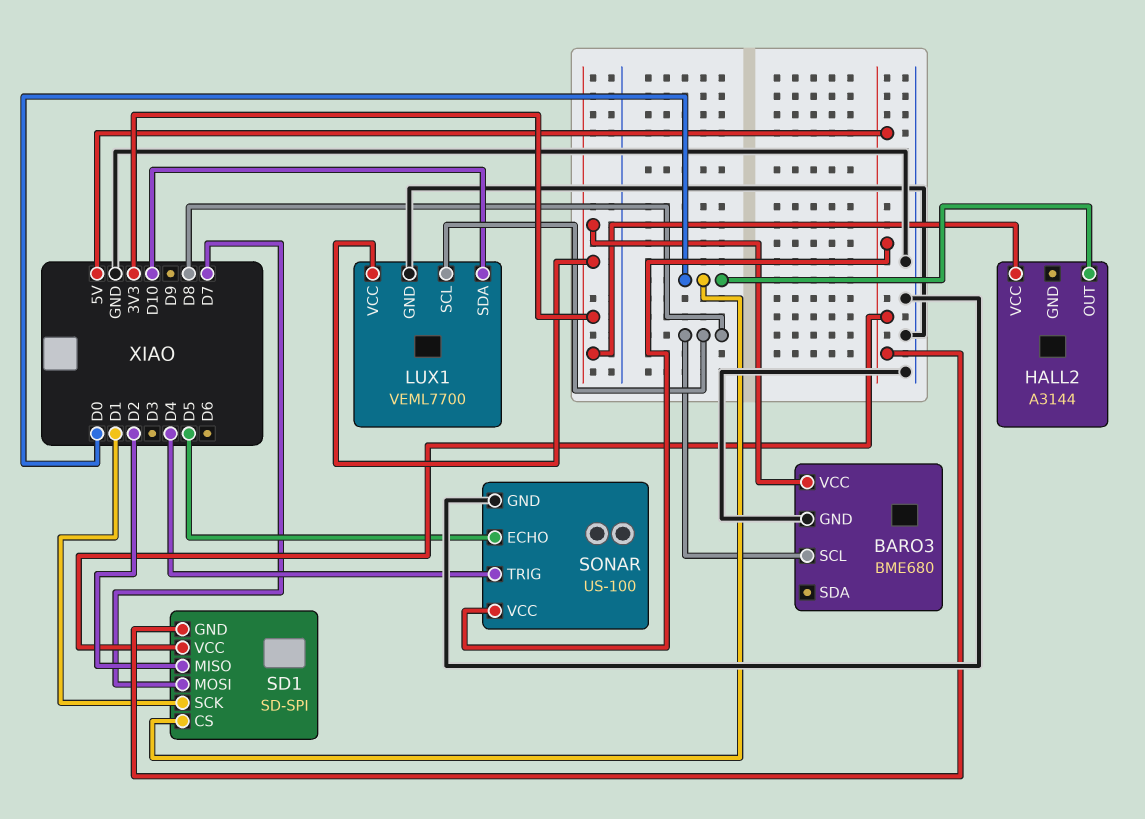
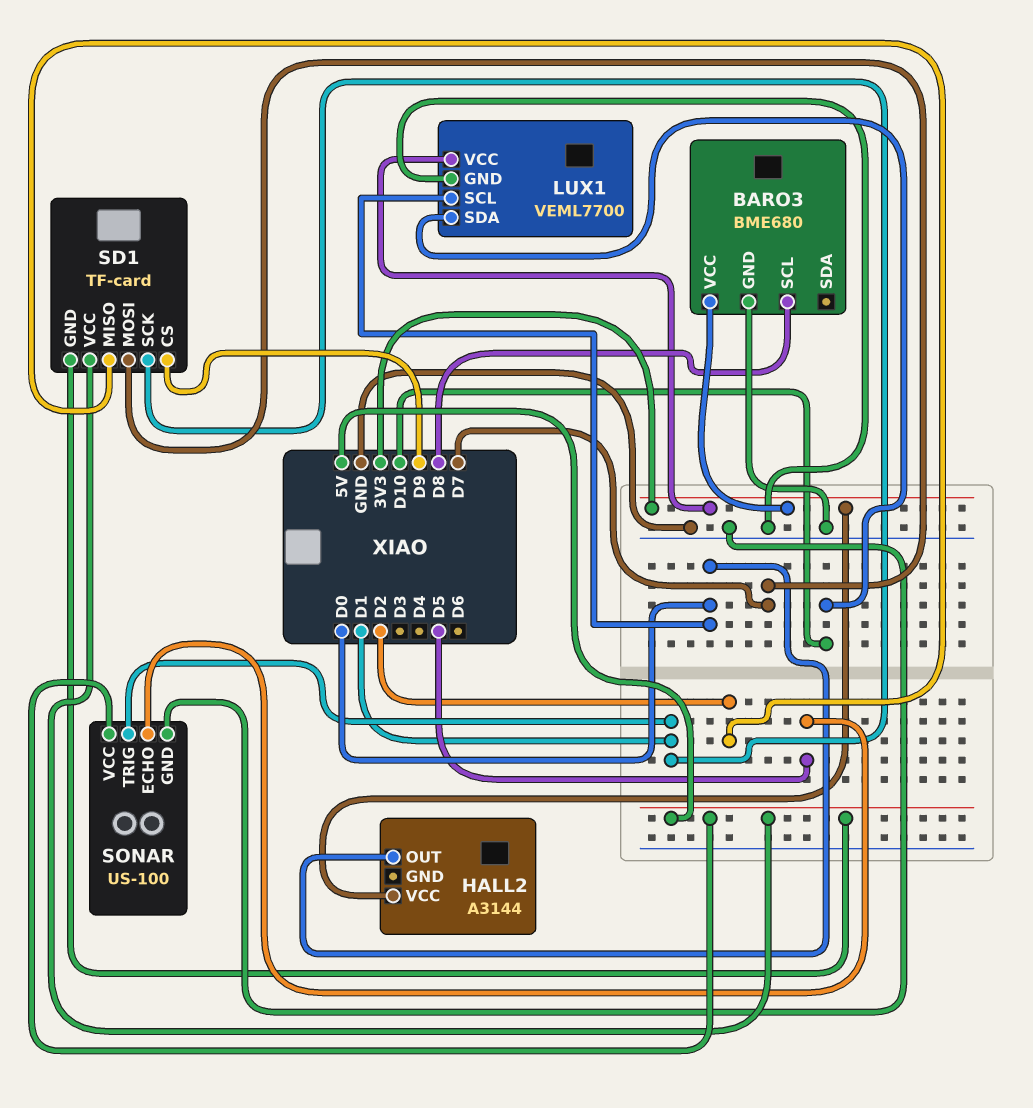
LUX1 pin SCL: D8 -> D0
SD1: SD-SPI -> TF-card
SD1 pin CS: D0 -> D9
SONAR pin TRIG: D4 -> D1

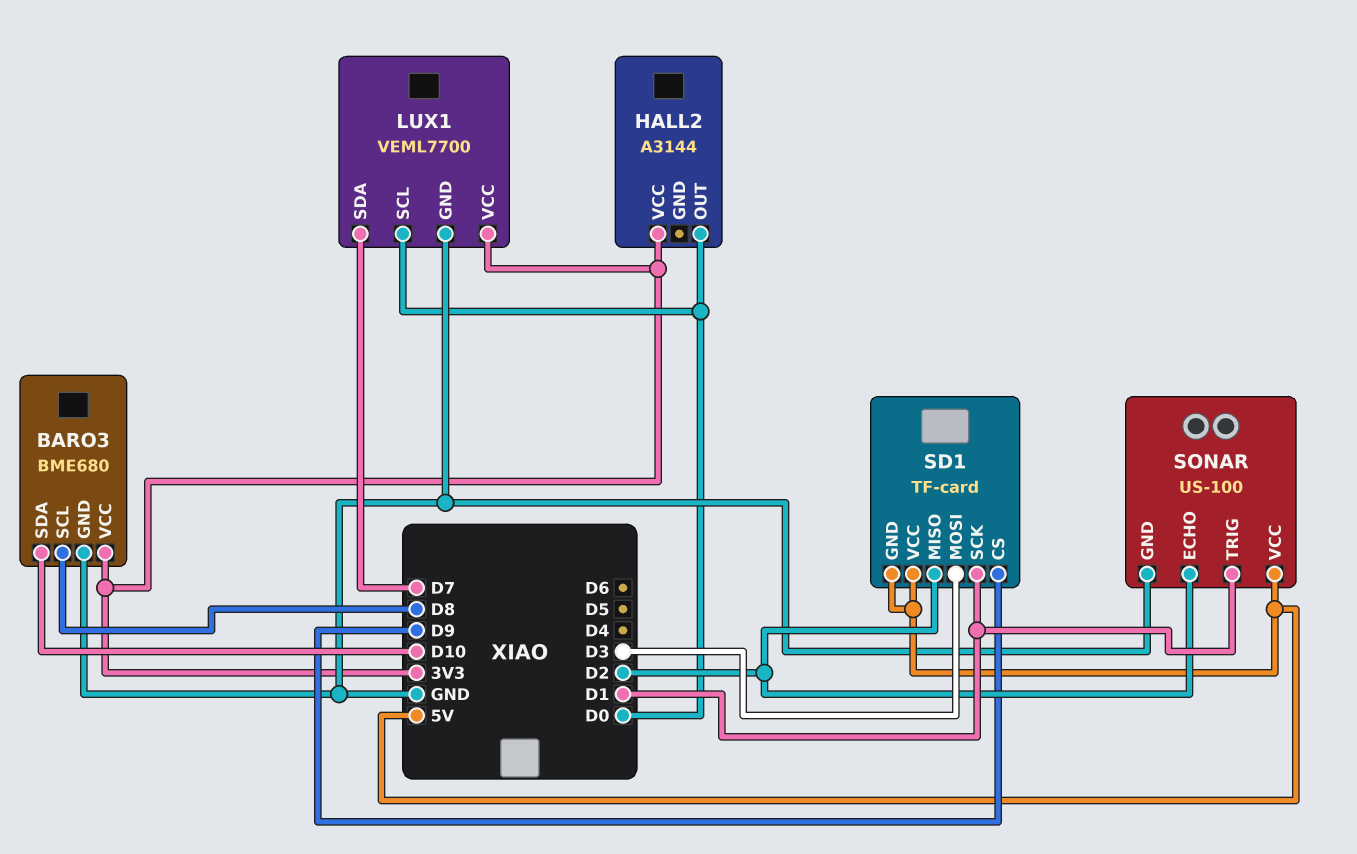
BARO3 pin SDA: none -> D10
LUX1 pin SDA: D10 -> D7
SD1 pin MOSI: D7 -> D3
SONAR pin ECHO: D5 -> D2

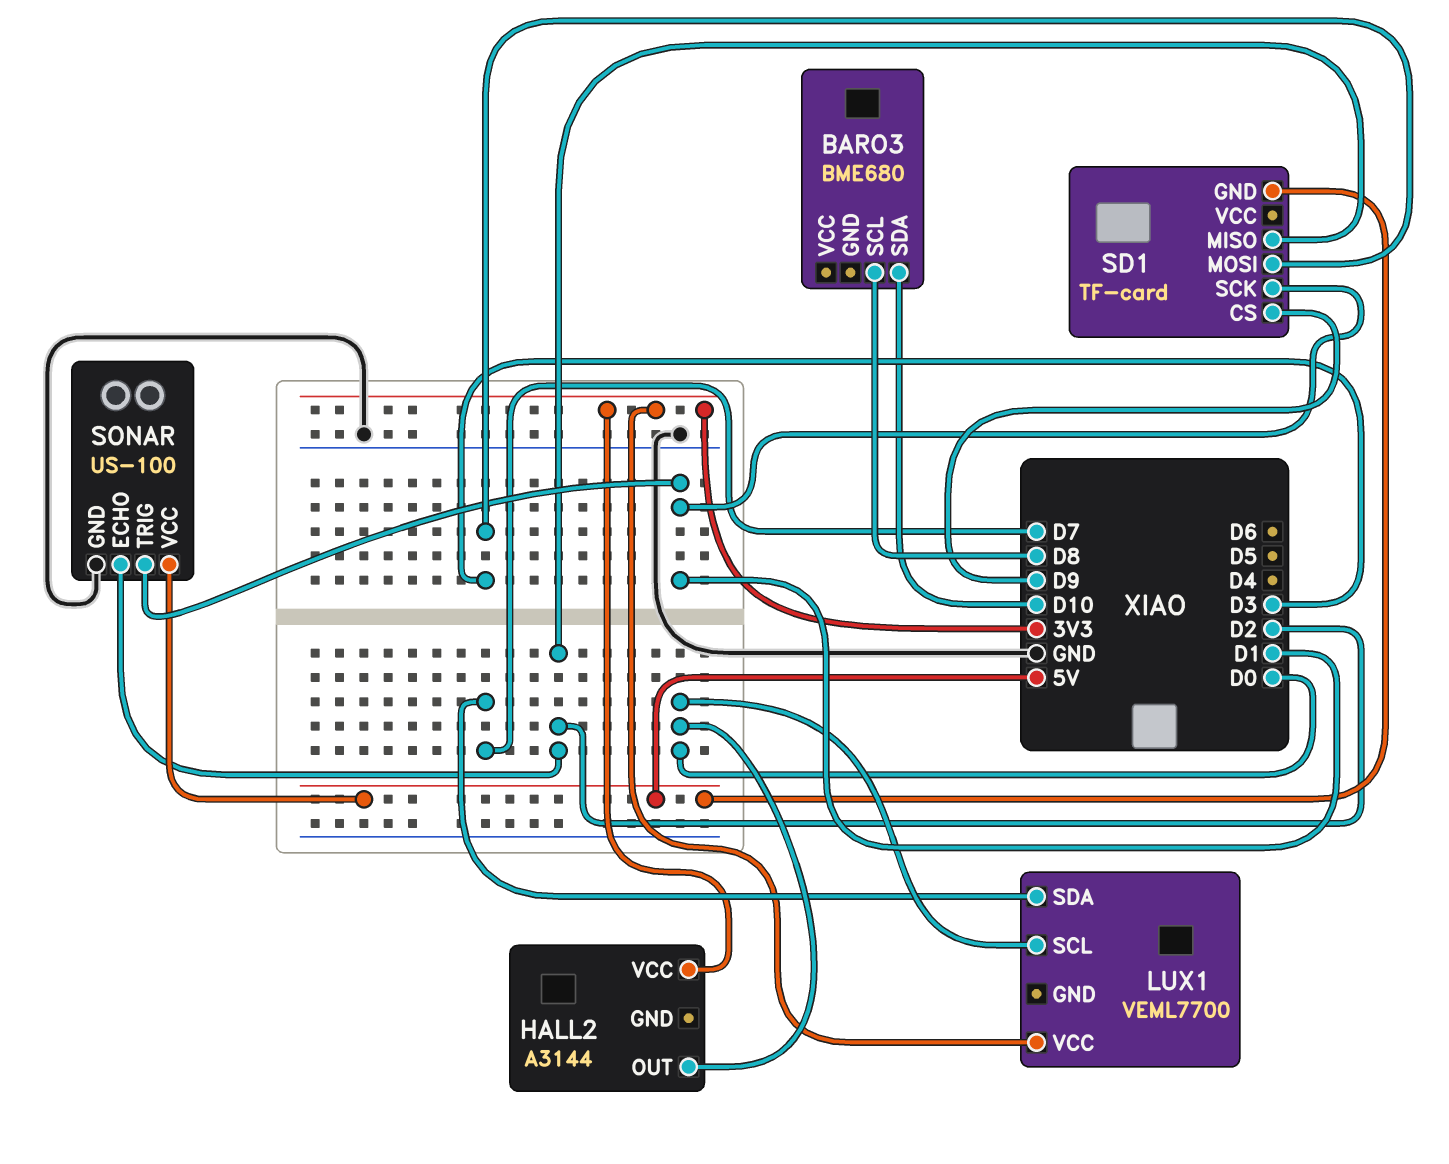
BARO3 pin GND: GND -> none
BARO3 pin VCC: 3V3 -> none
LUX1 pin GND: GND -> none
SD1 pin VCC: 5V -> none

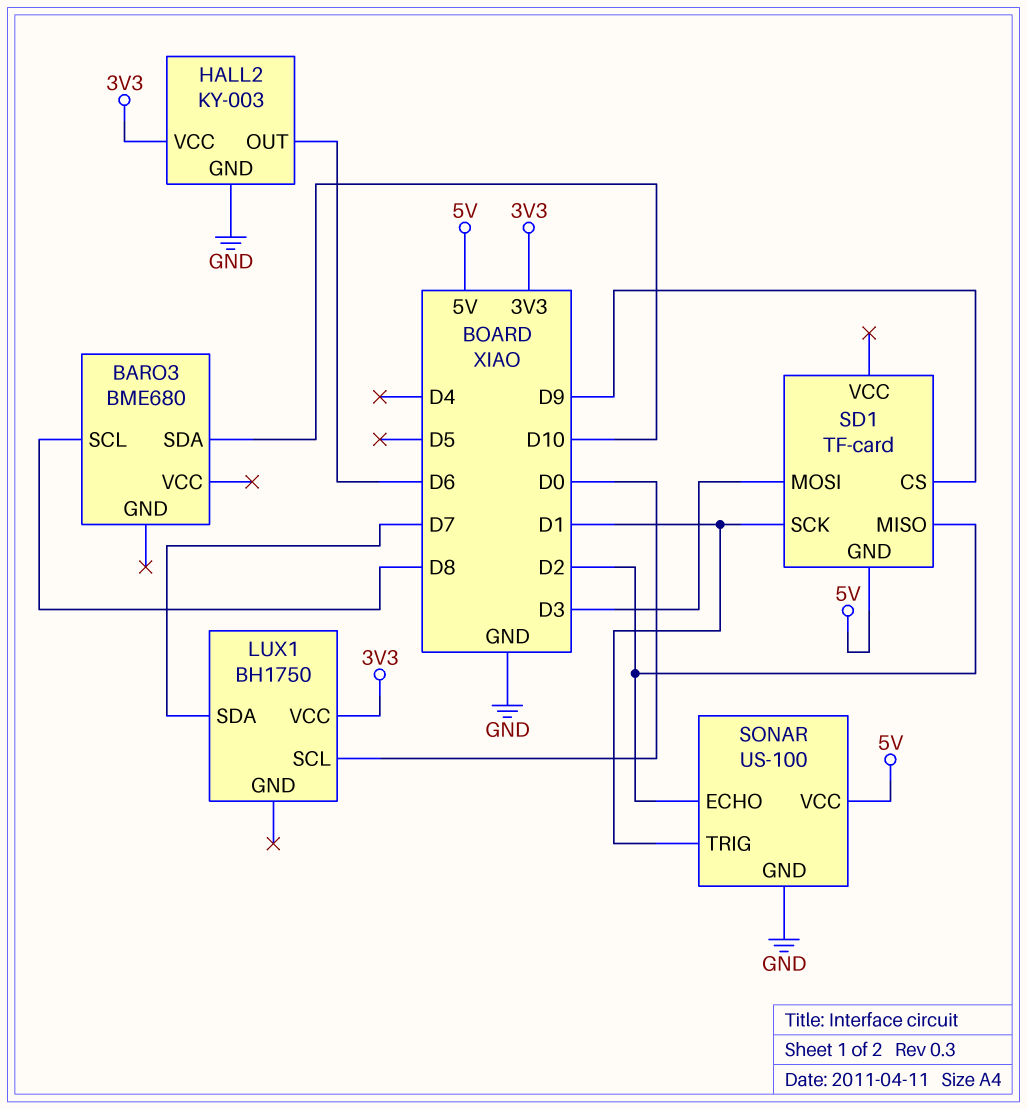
HALL2: A3144 -> KY-003
HALL2 pin GND: none -> GND
HALL2 pin OUT: D0 -> D6
LUX1: VEML7700 -> BH1750

